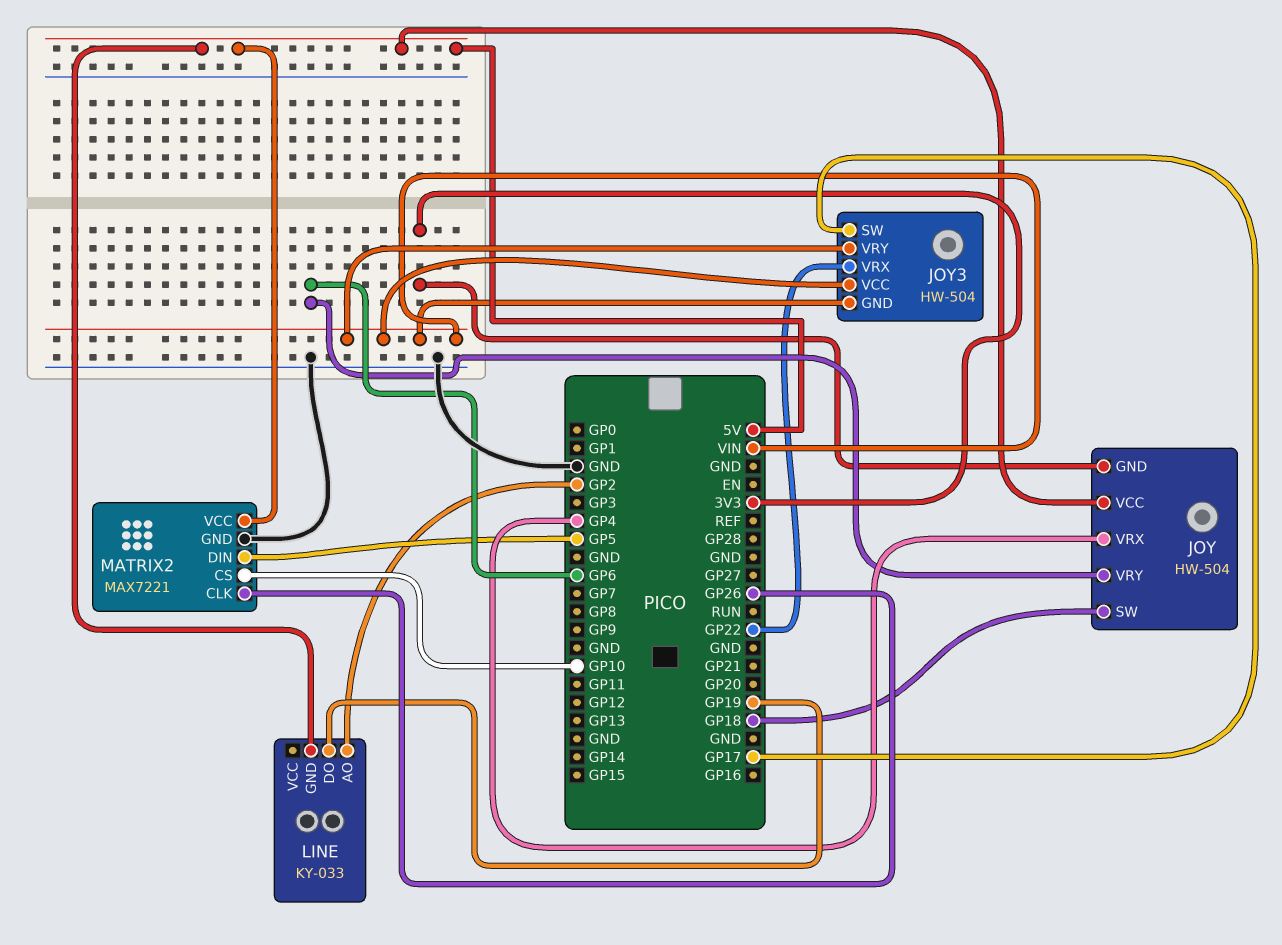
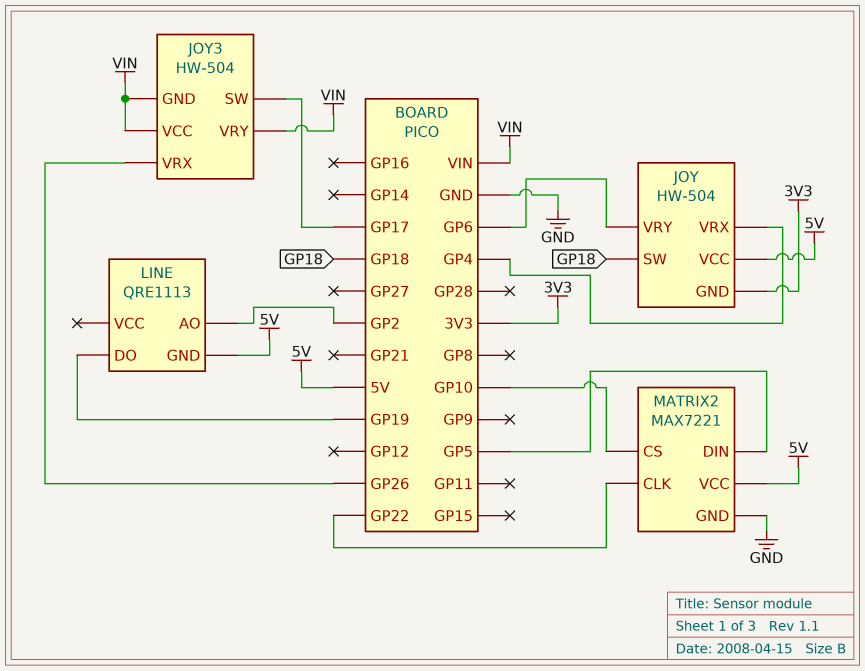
JOY3 pin VRX: GP22 -> GP26
LINE: KY-033 -> QRE1113
MATRIX2 pin CLK: GP26 -> GP22

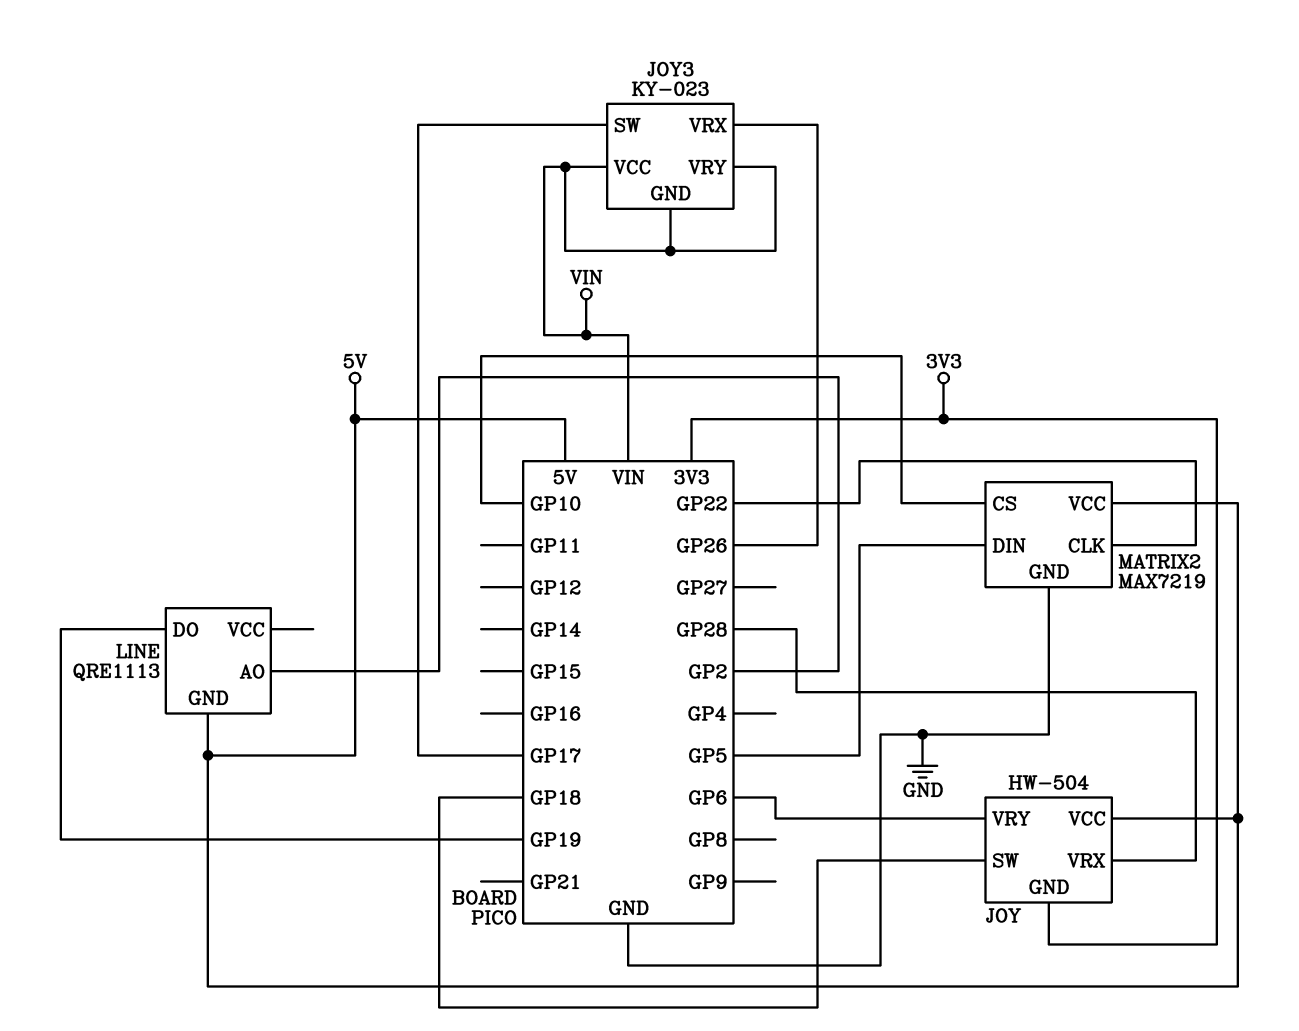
JOY pin VRX: GP4 -> GP28
JOY3: HW-504 -> KY-023
MATRIX2: MAX7221 -> MAX7219

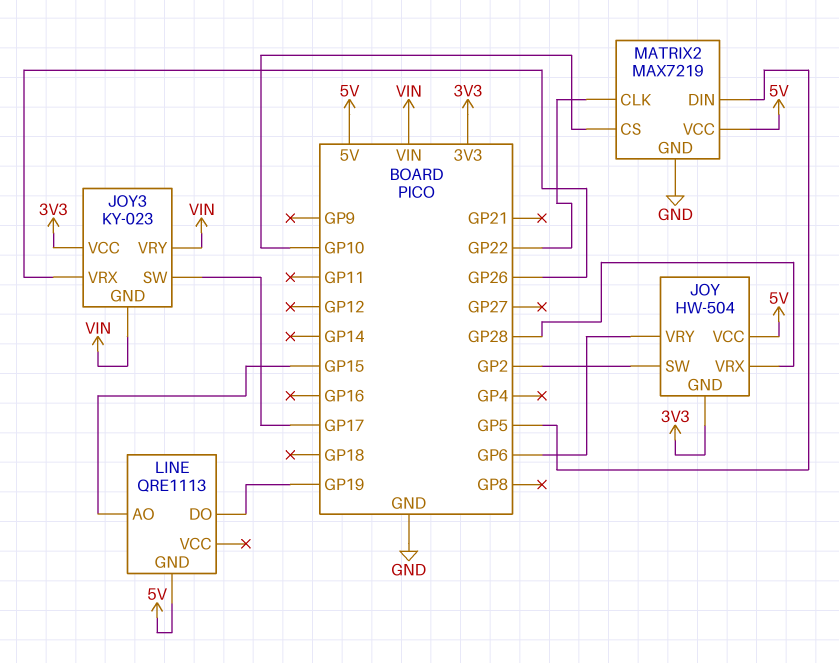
JOY pin SW: GP18 -> GP2
JOY3 pin VCC: VIN -> 3V3
LINE pin AO: GP2 -> GP15

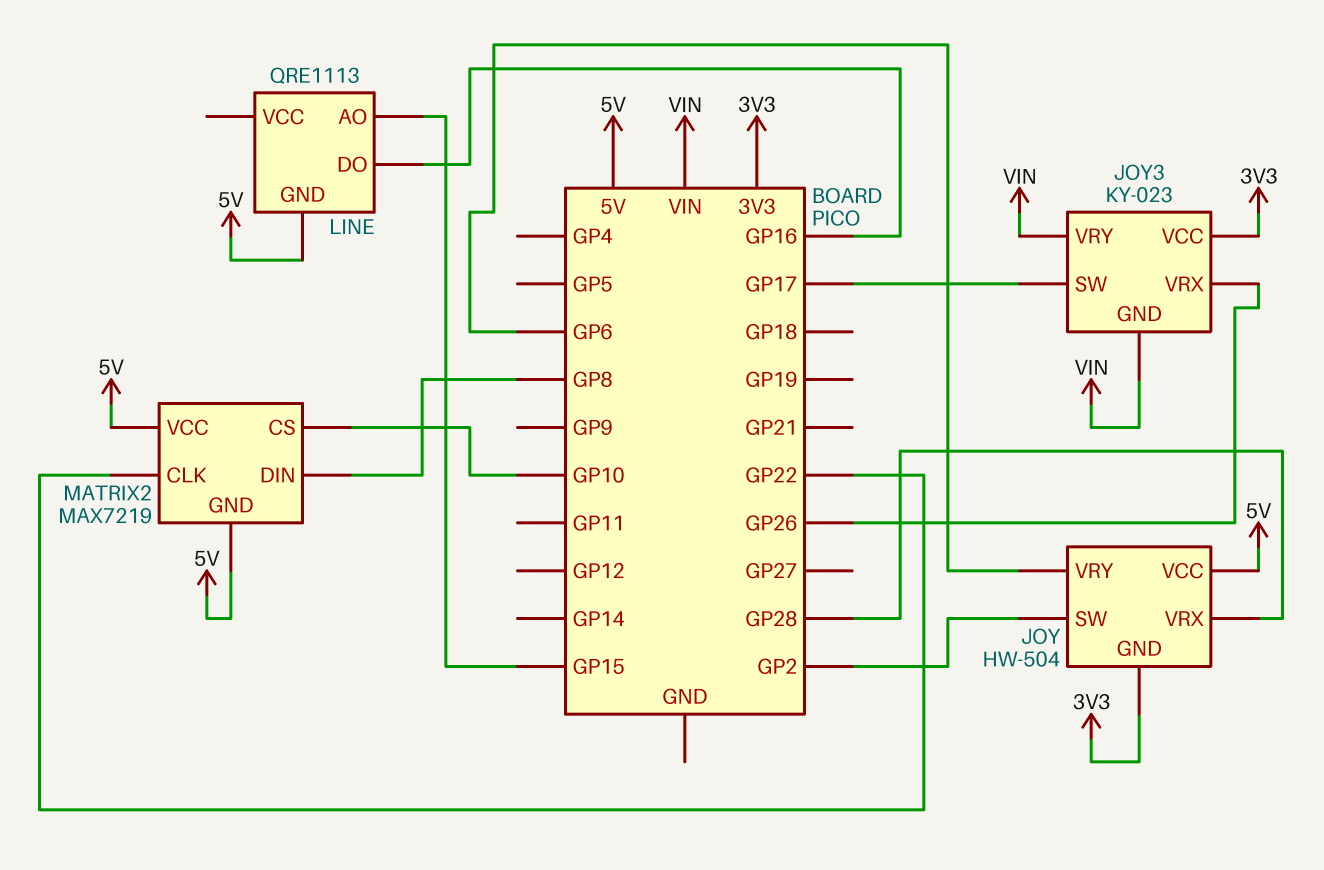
LINE pin DO: GP19 -> GP16
MATRIX2 pin DIN: GP5 -> GP8
MATRIX2 pin GND: GND -> 5V

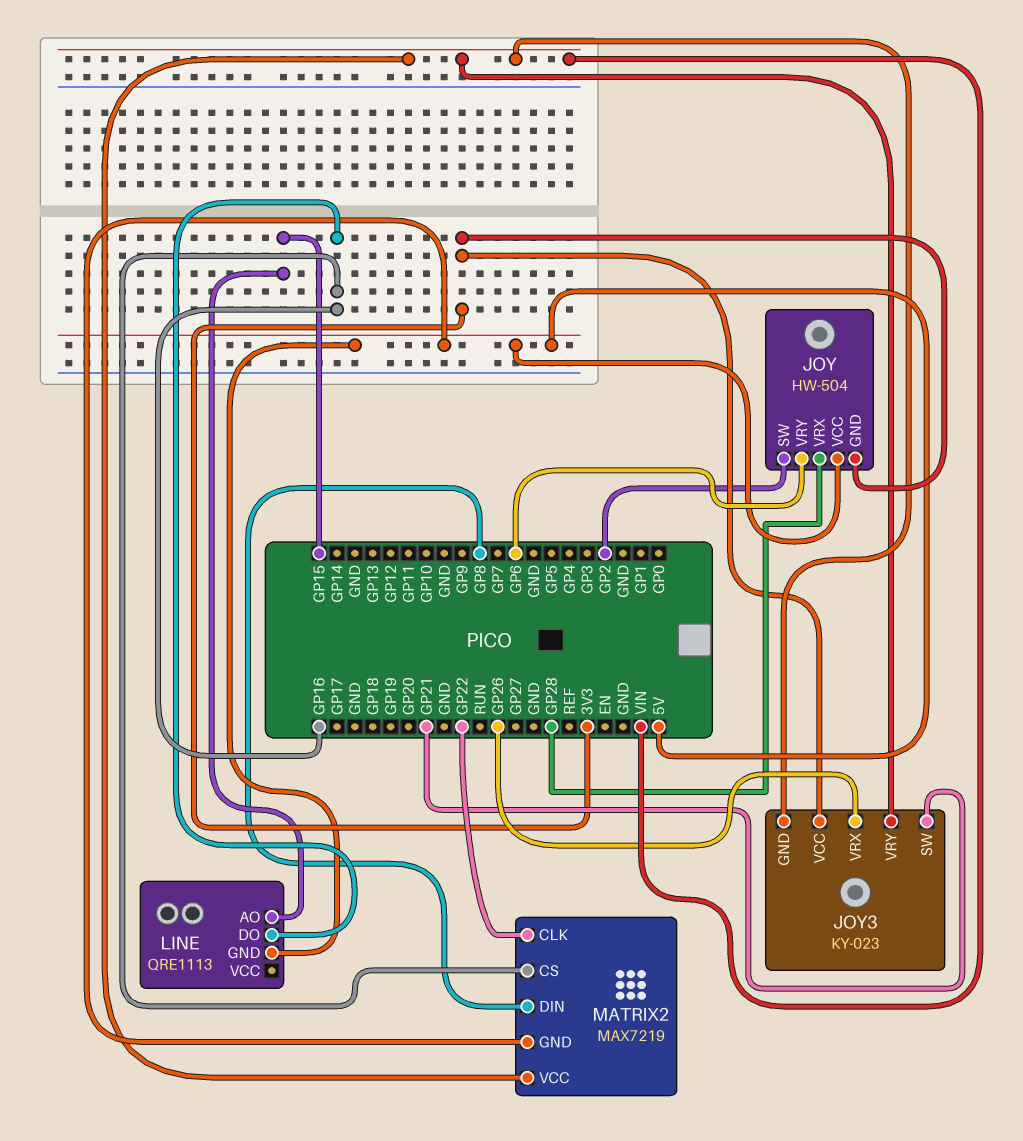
JOY3 pin SW: GP17 -> GP21
MATRIX2 pin CS: GP10 -> GP16
MATRIX2 pin VCC: 5V -> VIN

